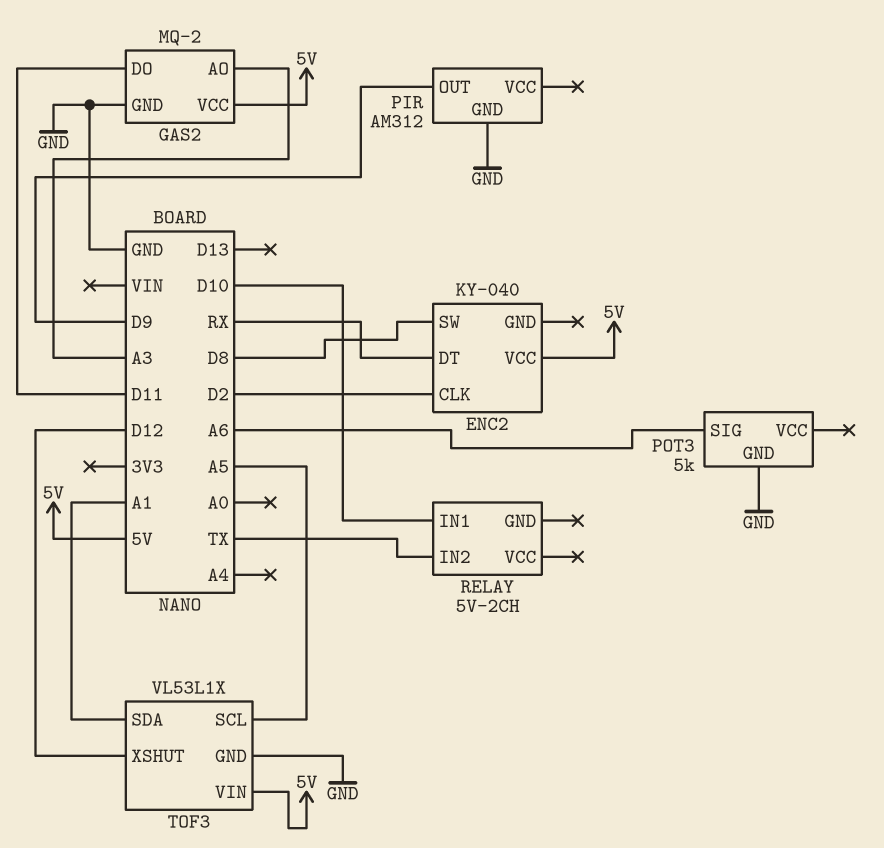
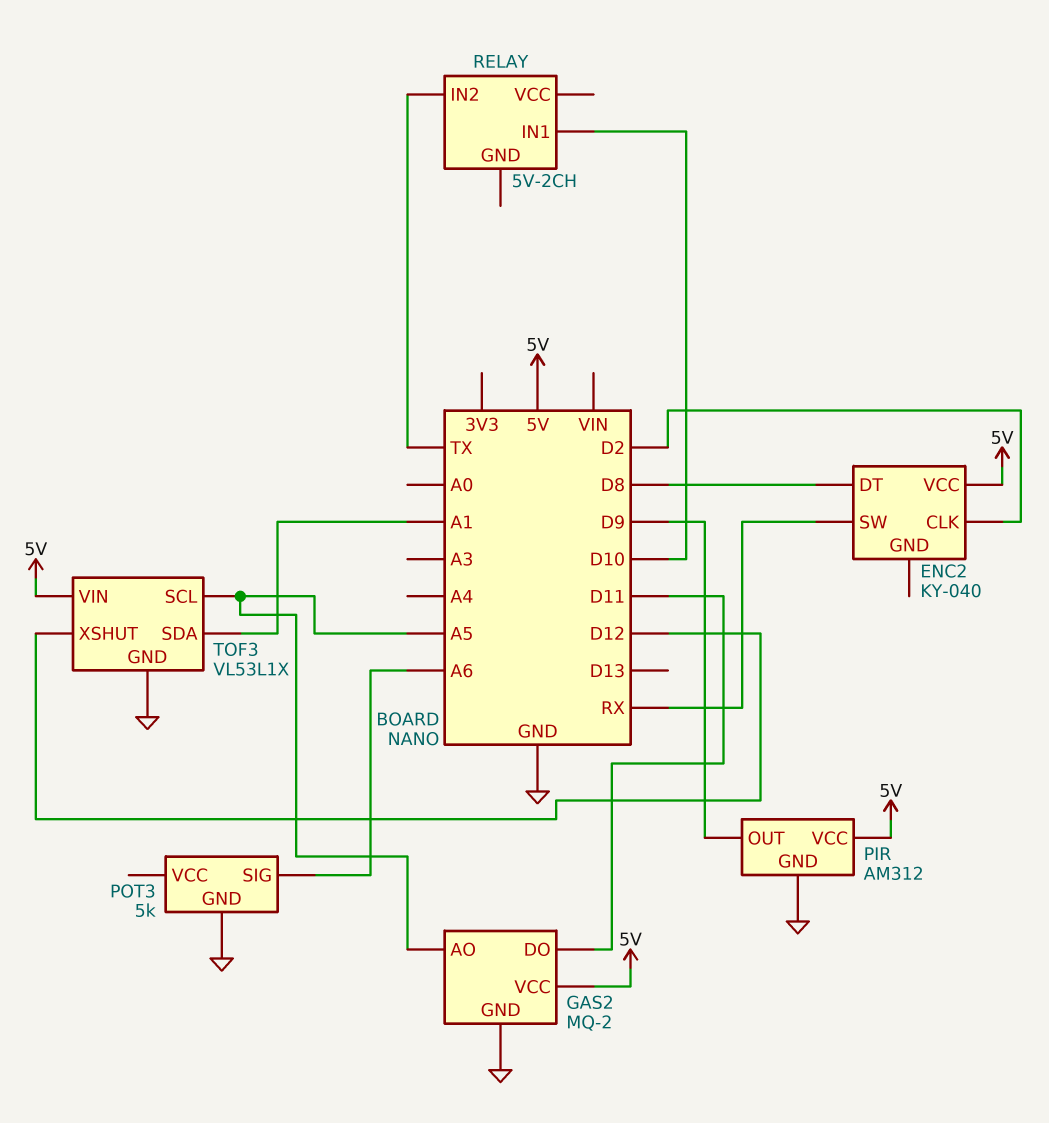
ENC2 pin DT: RX -> D8
ENC2 pin SW: D8 -> RX
GAS2 pin AO: A3 -> A5
PIR pin VCC: none -> 5V

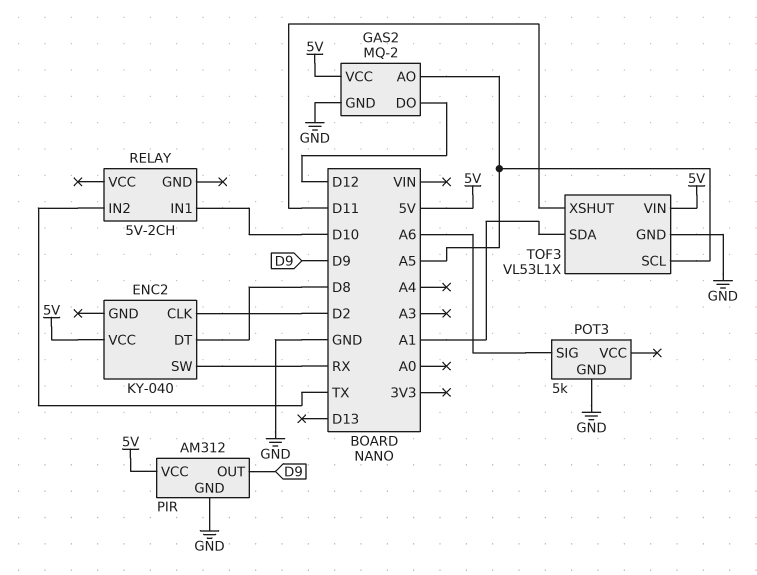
GAS2 pin DO: D11 -> D12
TOF3 pin XSHUT: D12 -> D11

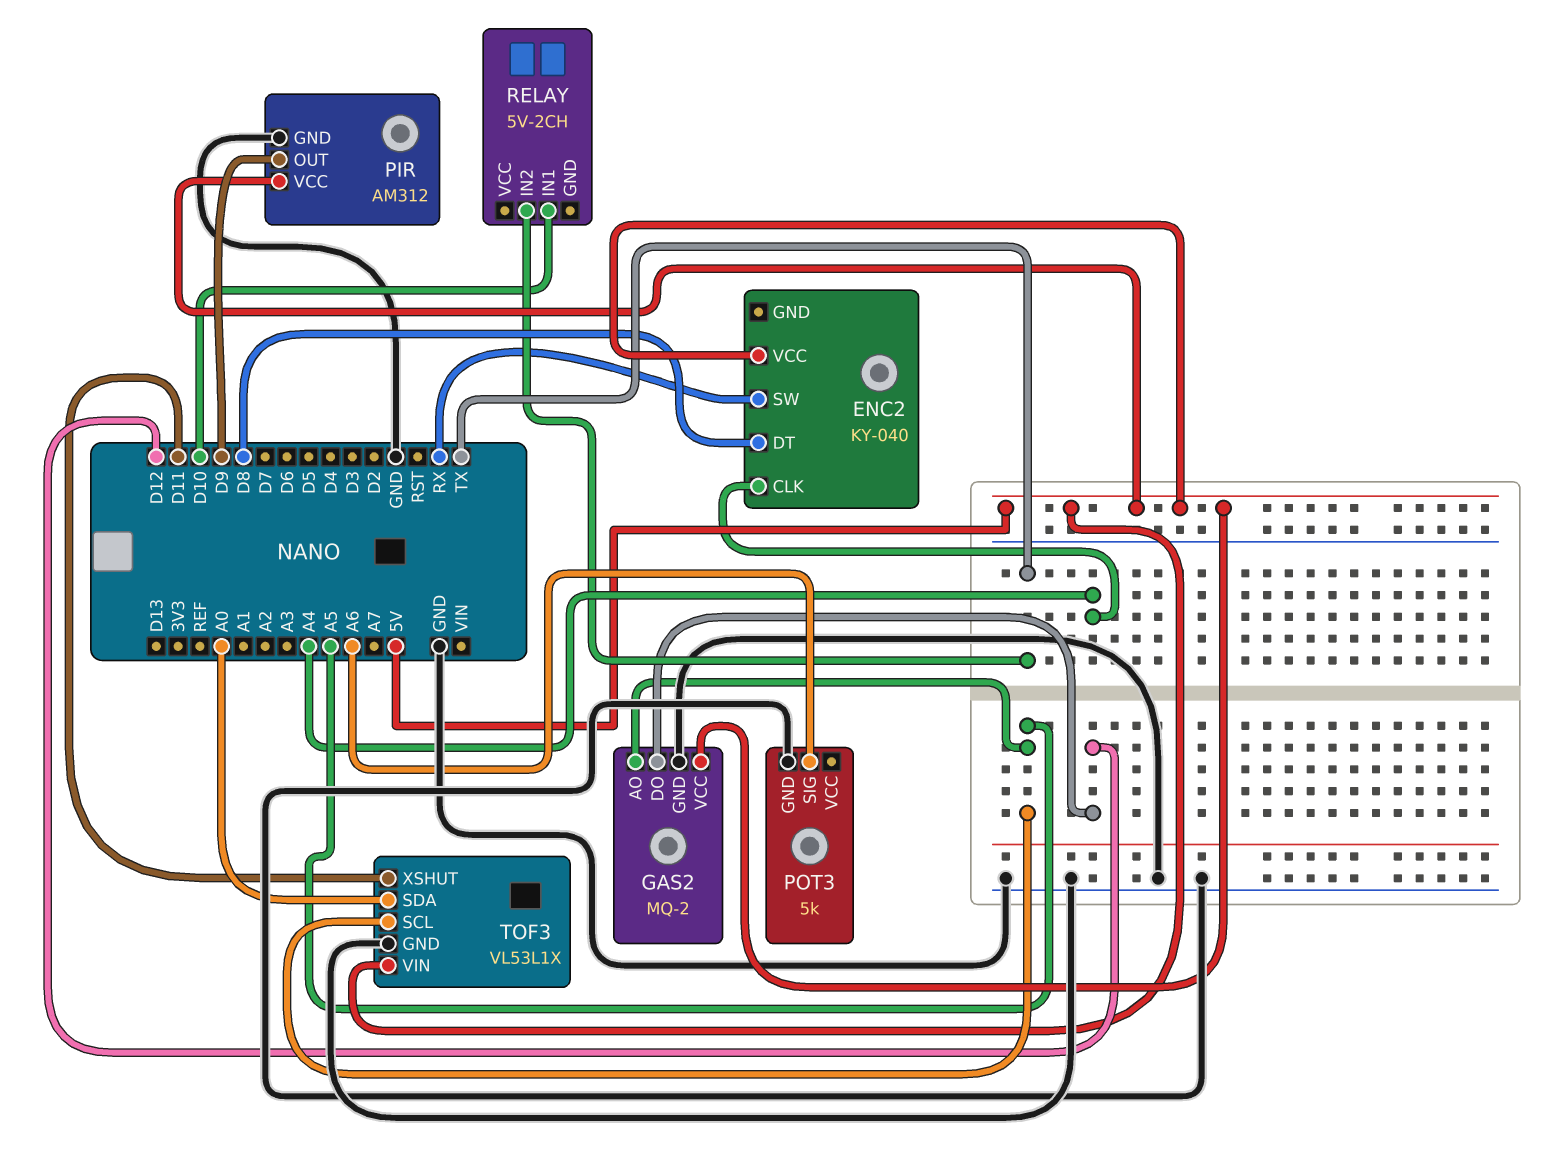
ENC2 pin CLK: D2 -> A4
TOF3 pin SDA: A1 -> A0

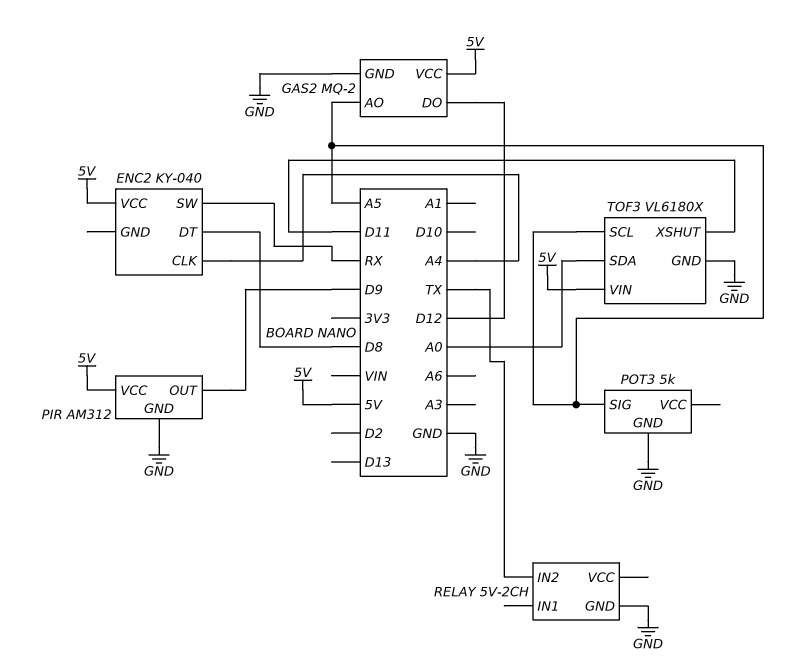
POT3 pin SIG: A6 -> A5
RELAY pin GND: none -> GND
RELAY pin IN1: D10 -> none
TOF3: VL53L1X -> VL6180X

